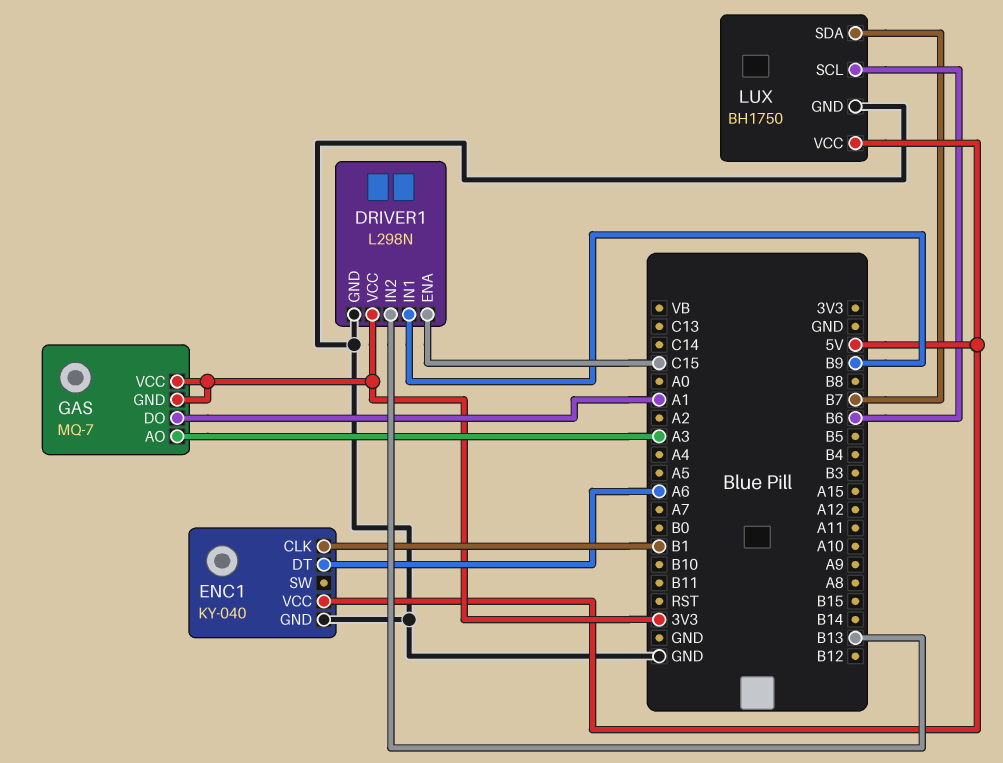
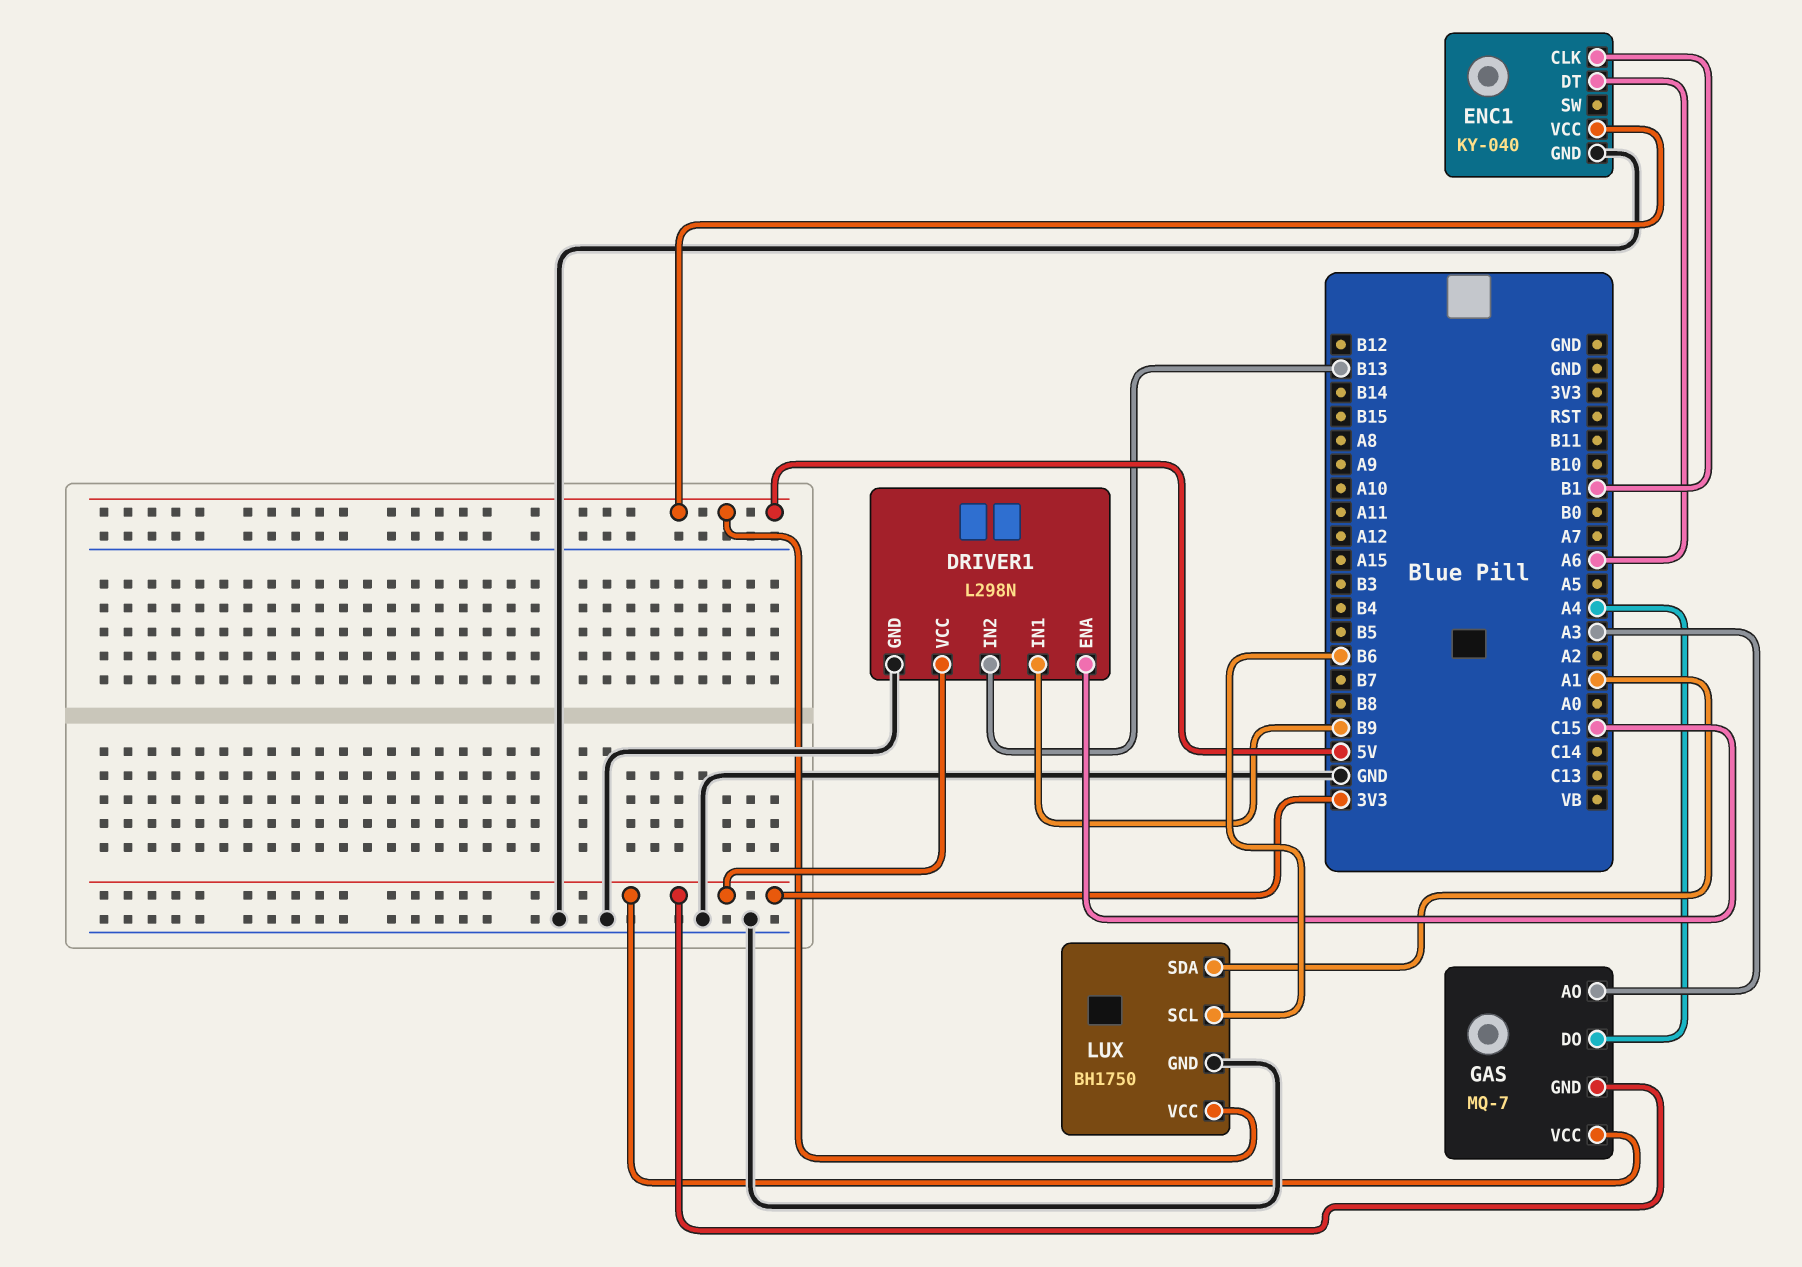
GAS pin DO: A1 -> A4
LUX pin SDA: B7 -> A1

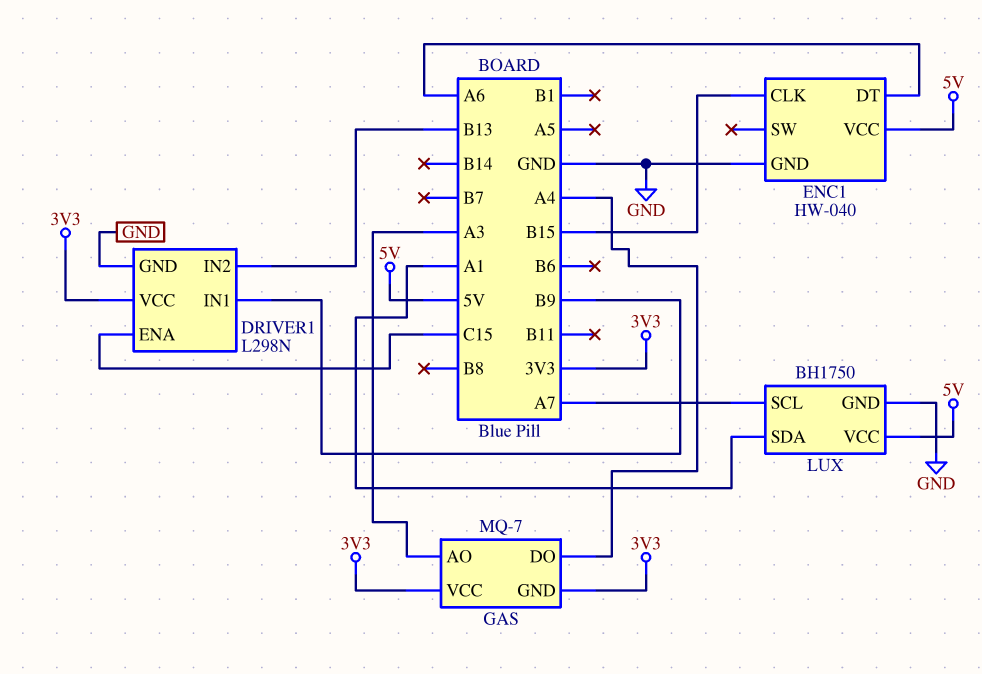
ENC1: KY-040 -> HW-040
ENC1 pin CLK: B1 -> B15
LUX pin SCL: B6 -> A7

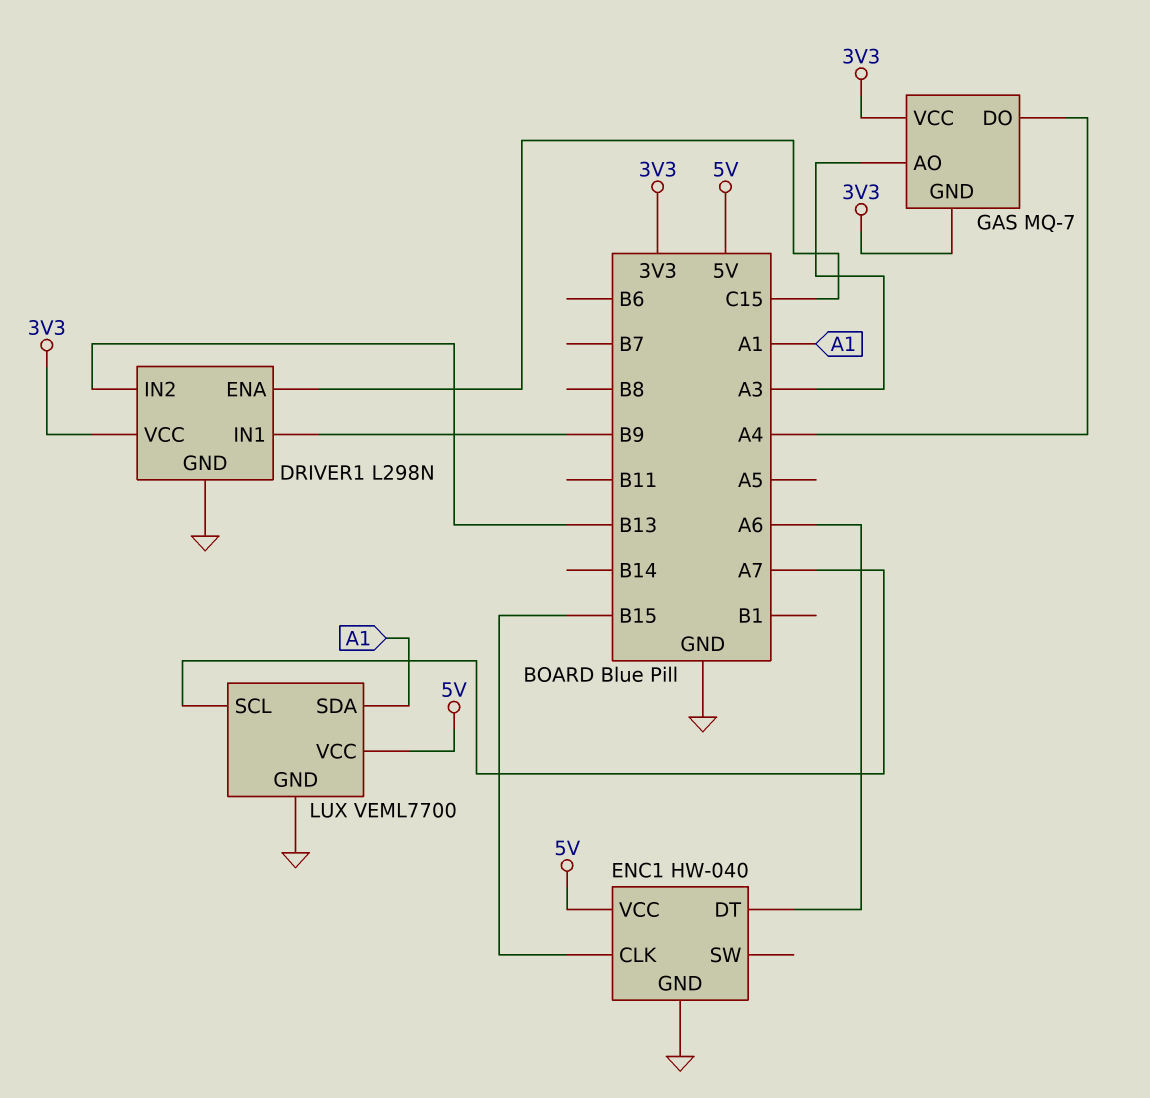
LUX: BH1750 -> VEML7700

